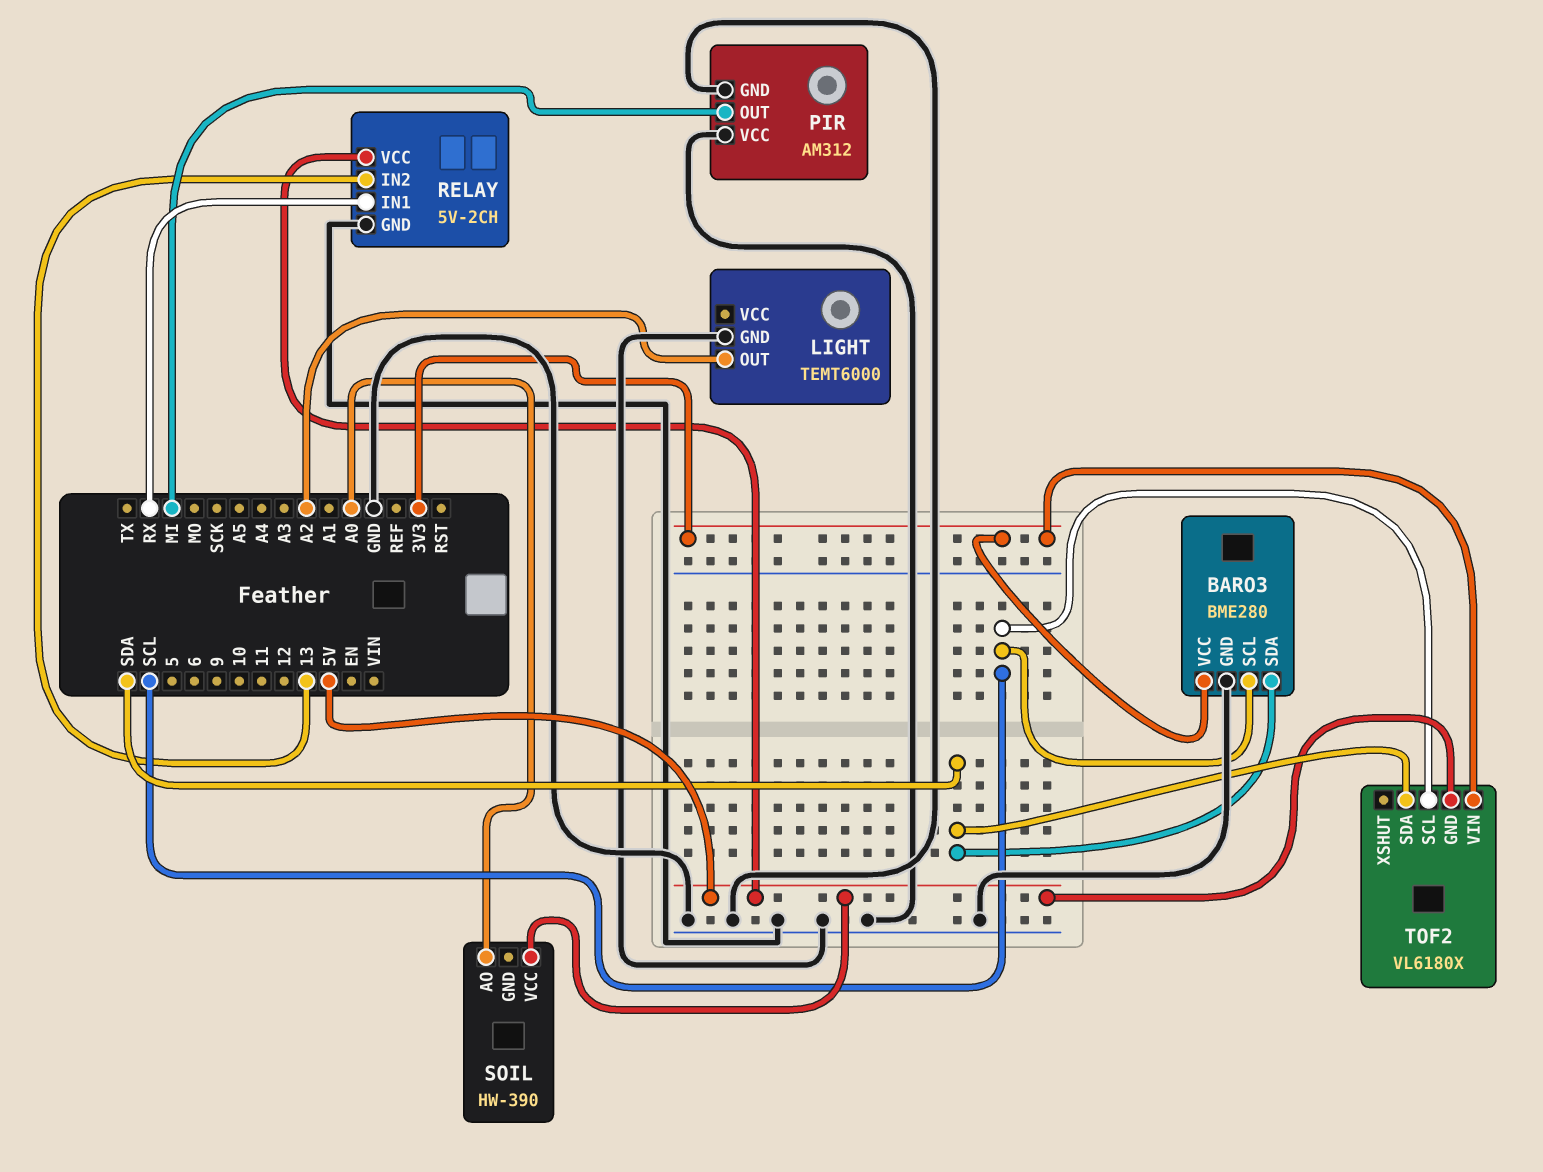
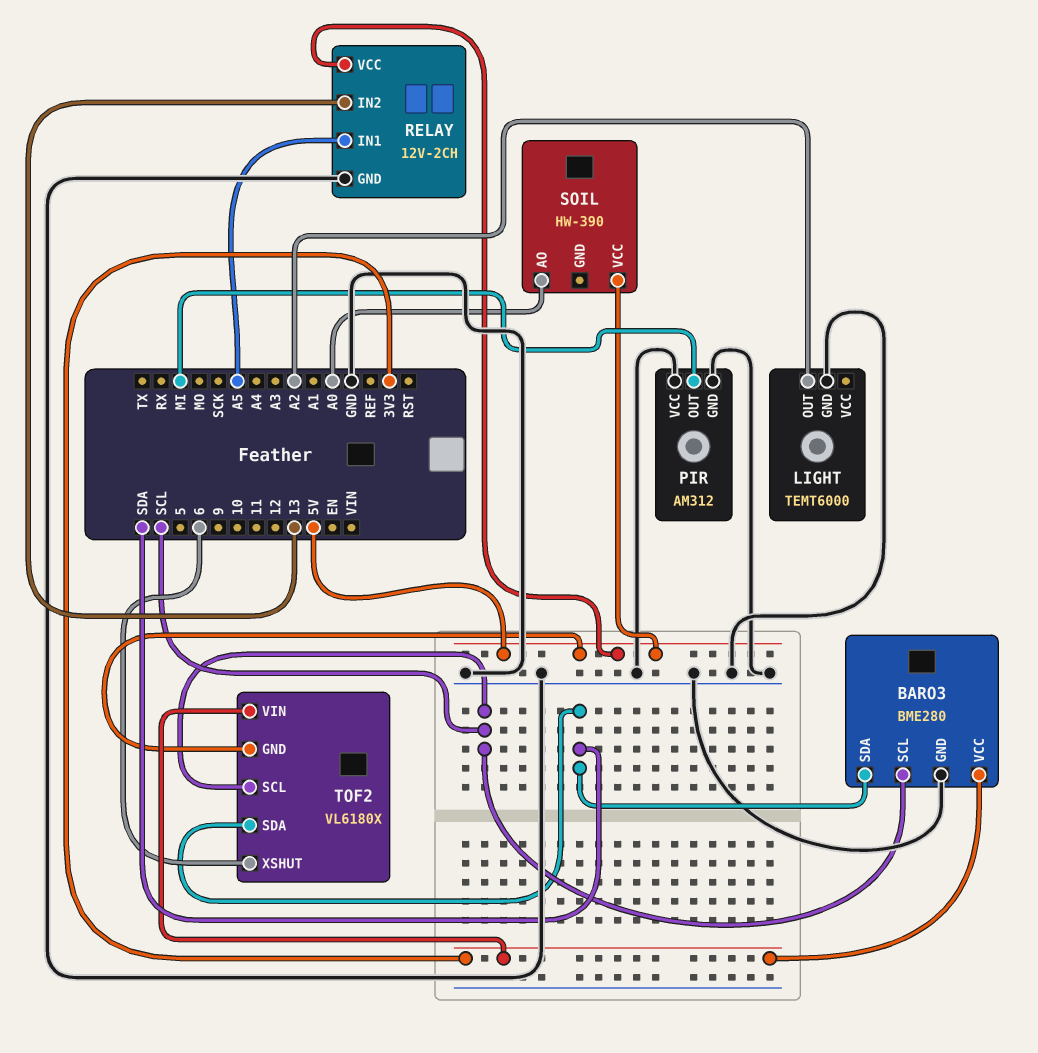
RELAY: 5V-2CH -> 12V-2CH
RELAY pin IN1: RX -> A5
TOF2 pin XSHUT: none -> 6

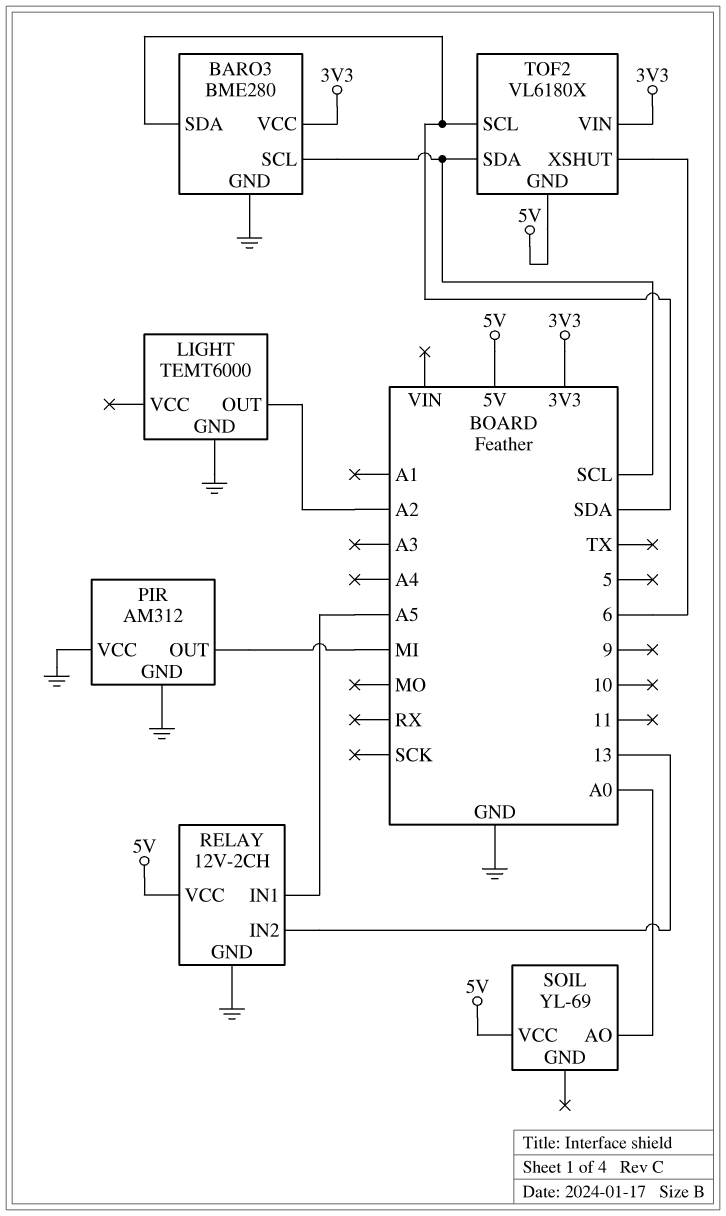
SOIL: HW-390 -> YL-69
TOF2 pin SCL: SCL -> SDA
TOF2 pin SDA: SDA -> SCL

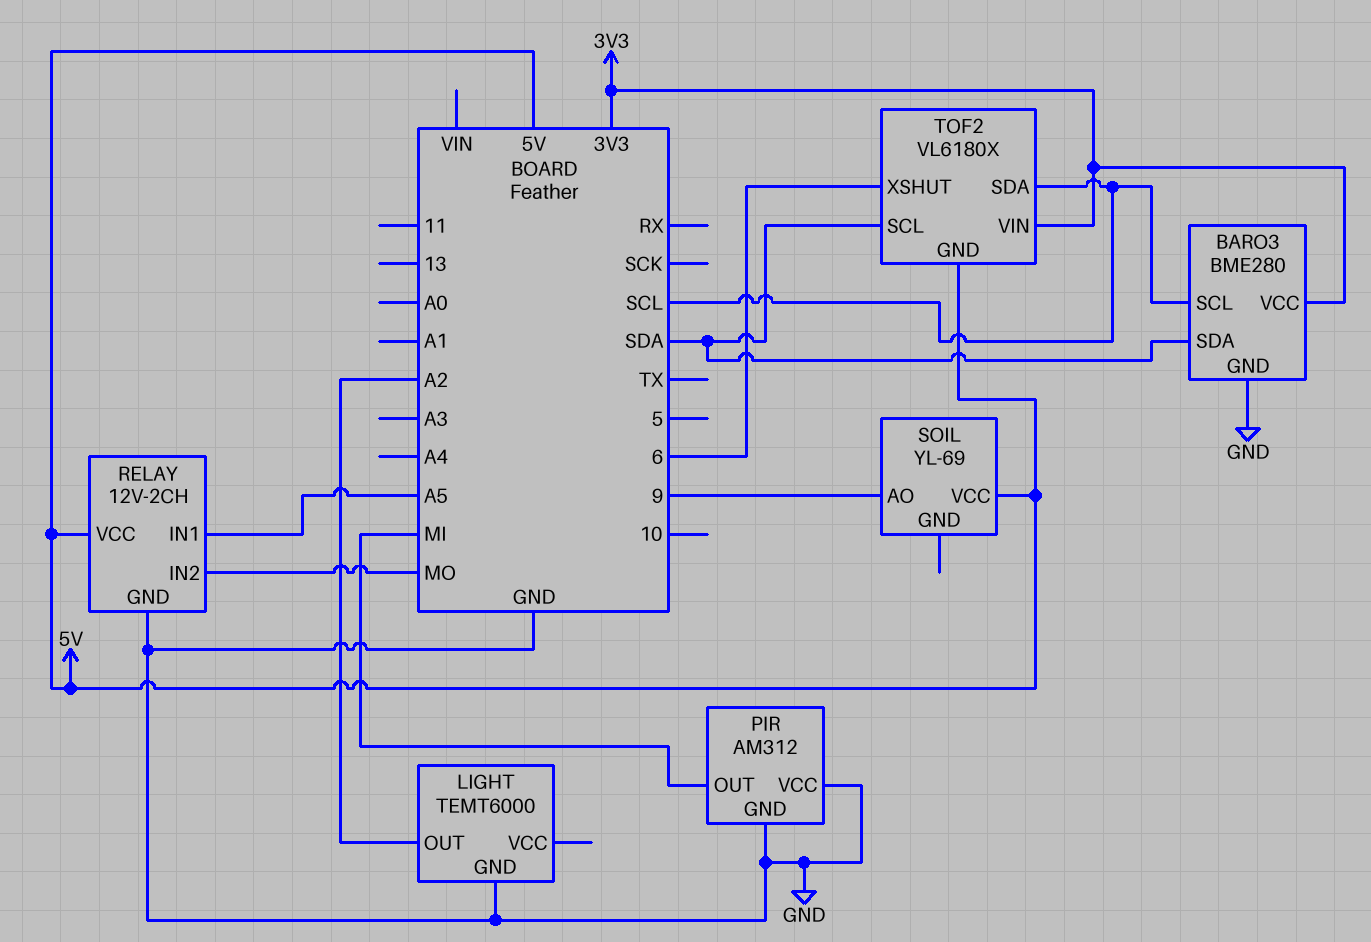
RELAY pin IN2: 13 -> MO
SOIL pin AO: A0 -> 9

